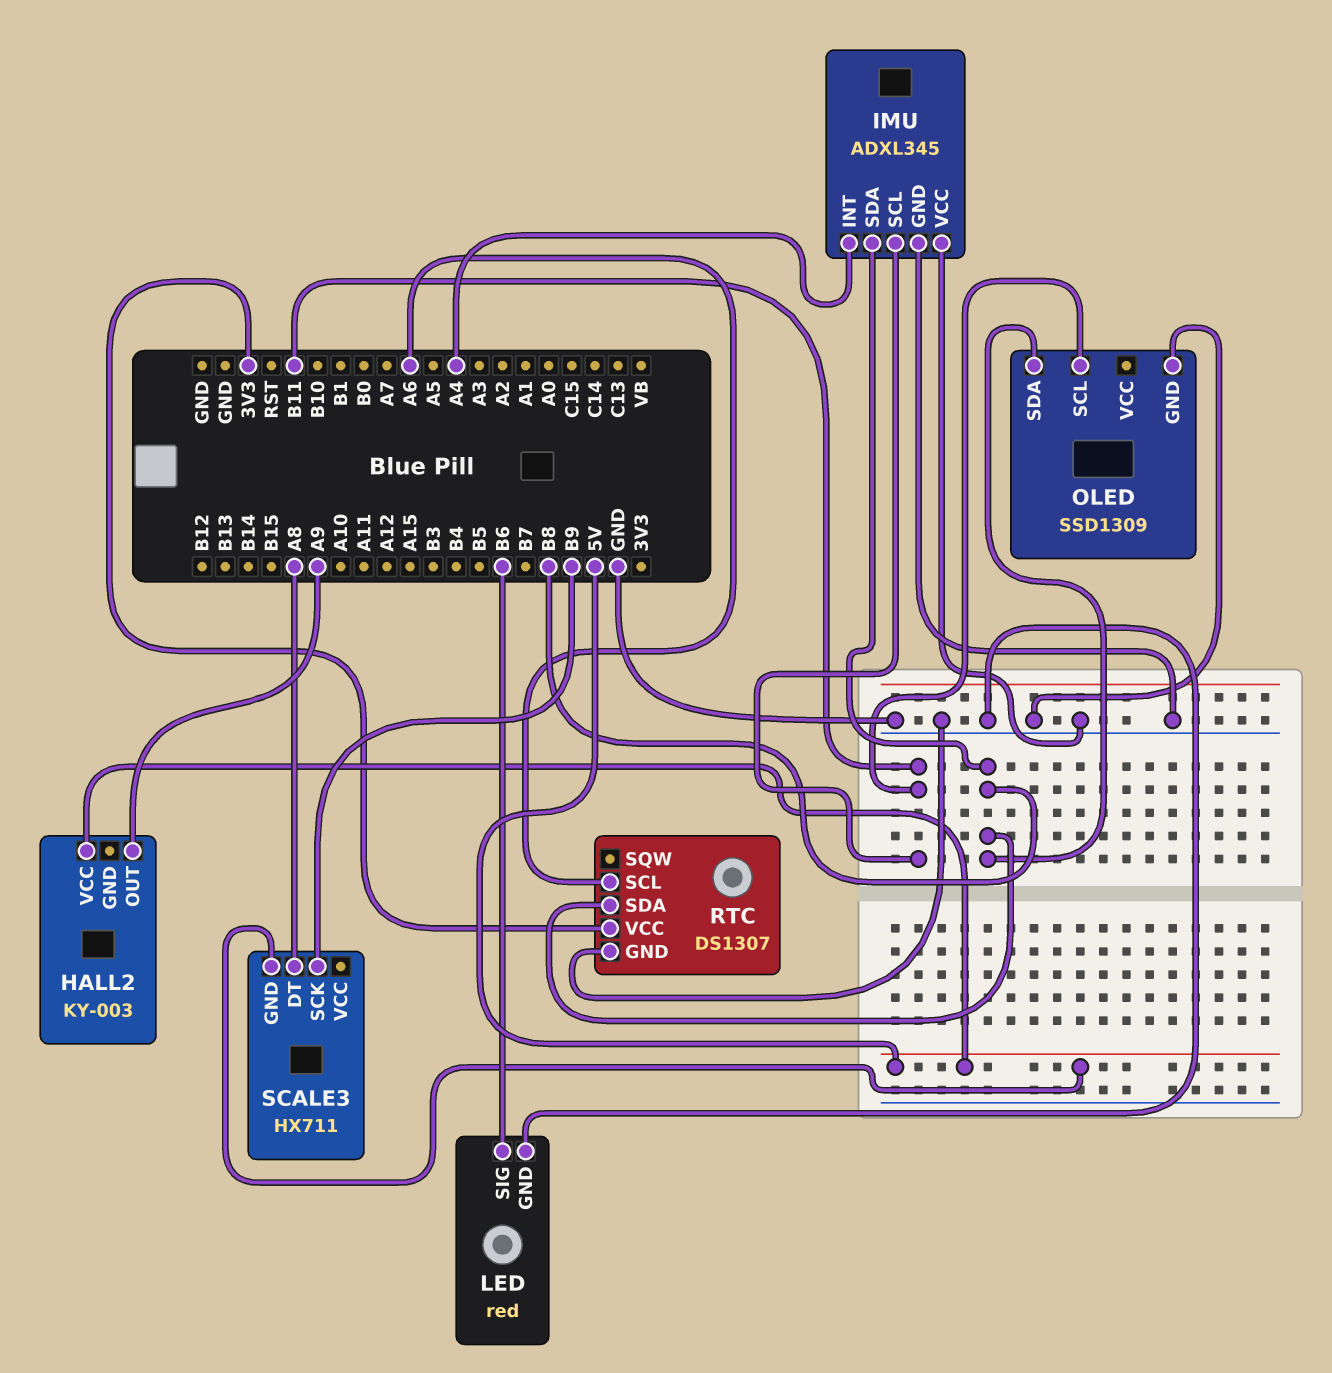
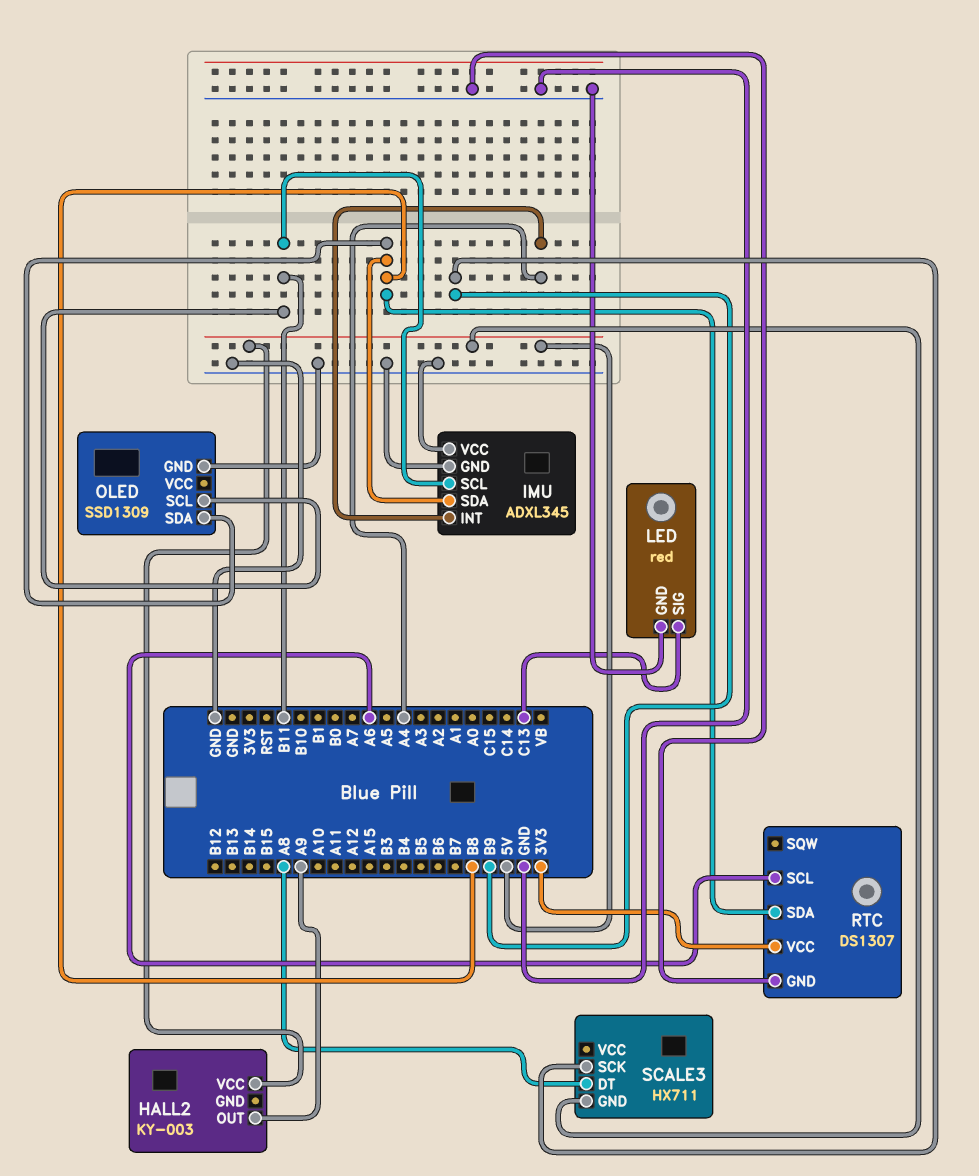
LED pin SIG: B6 -> C13

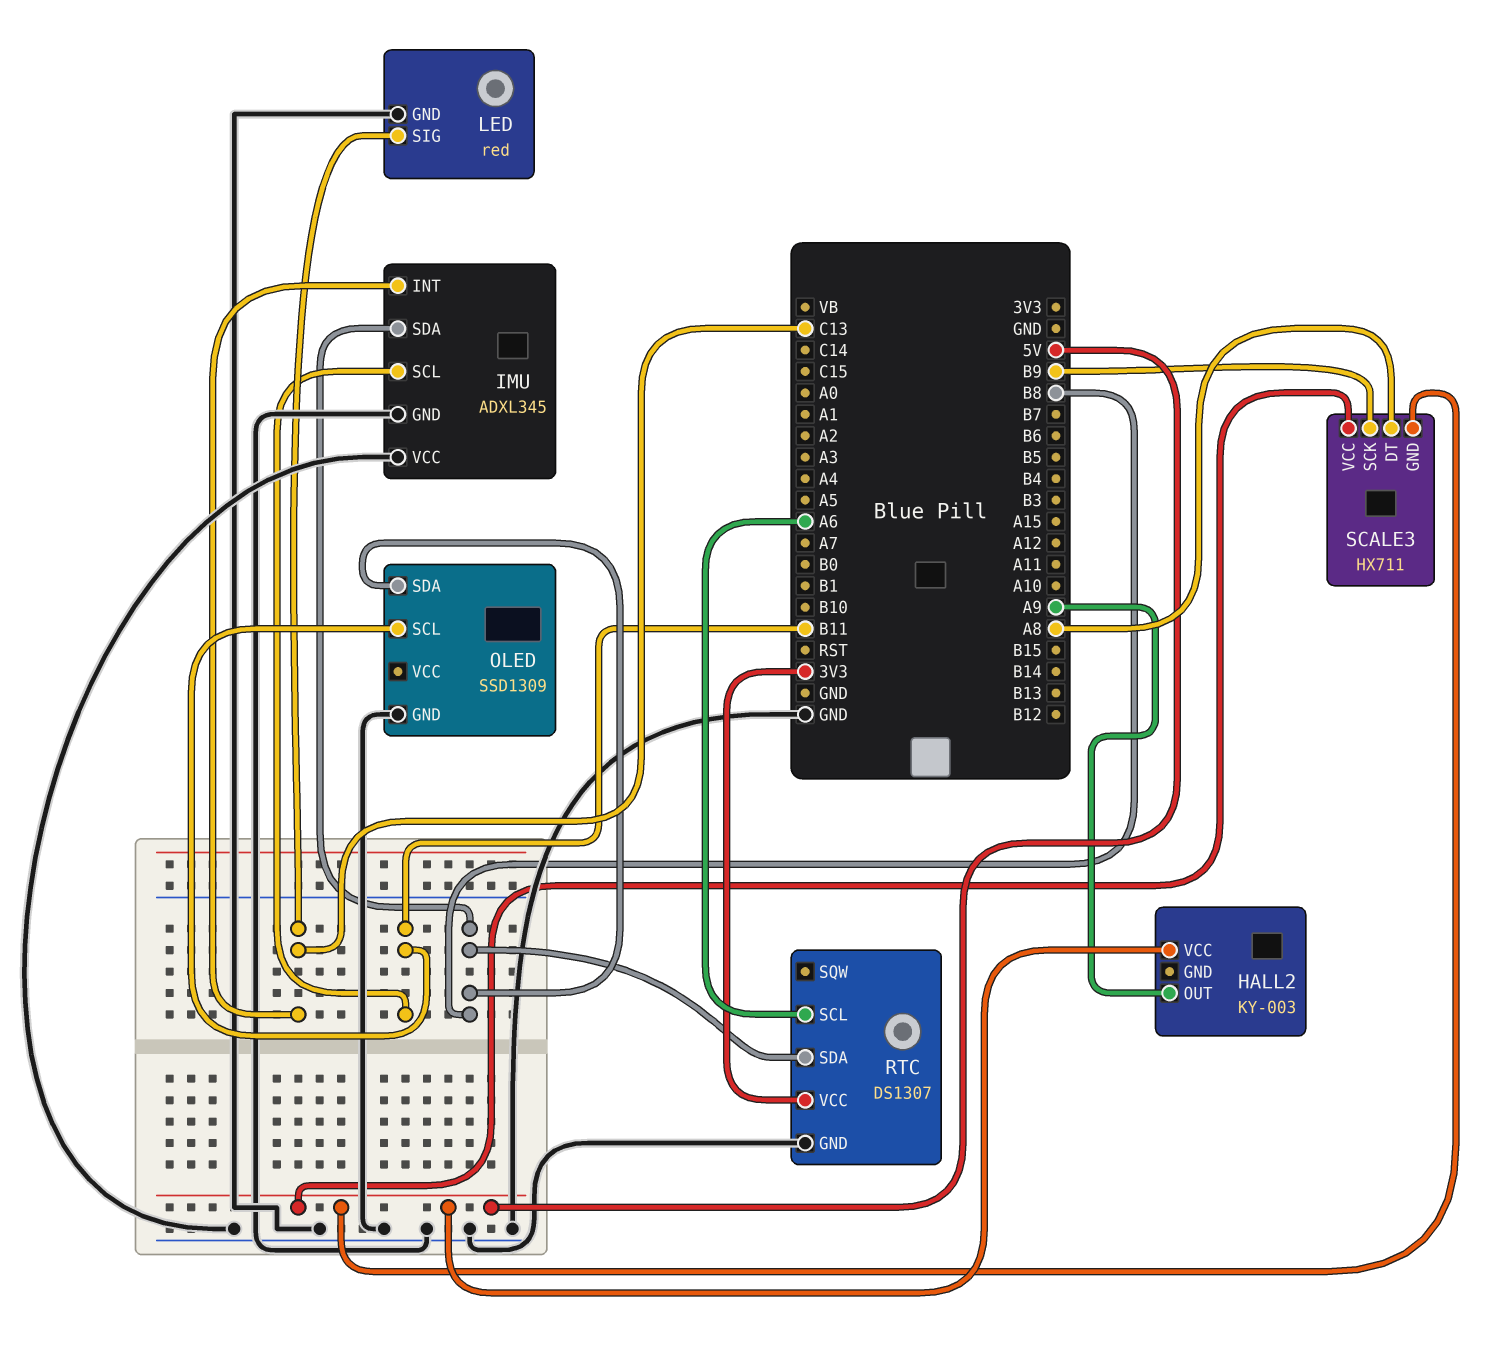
IMU pin INT: A4 -> C13
SCALE3 pin VCC: none -> 5V

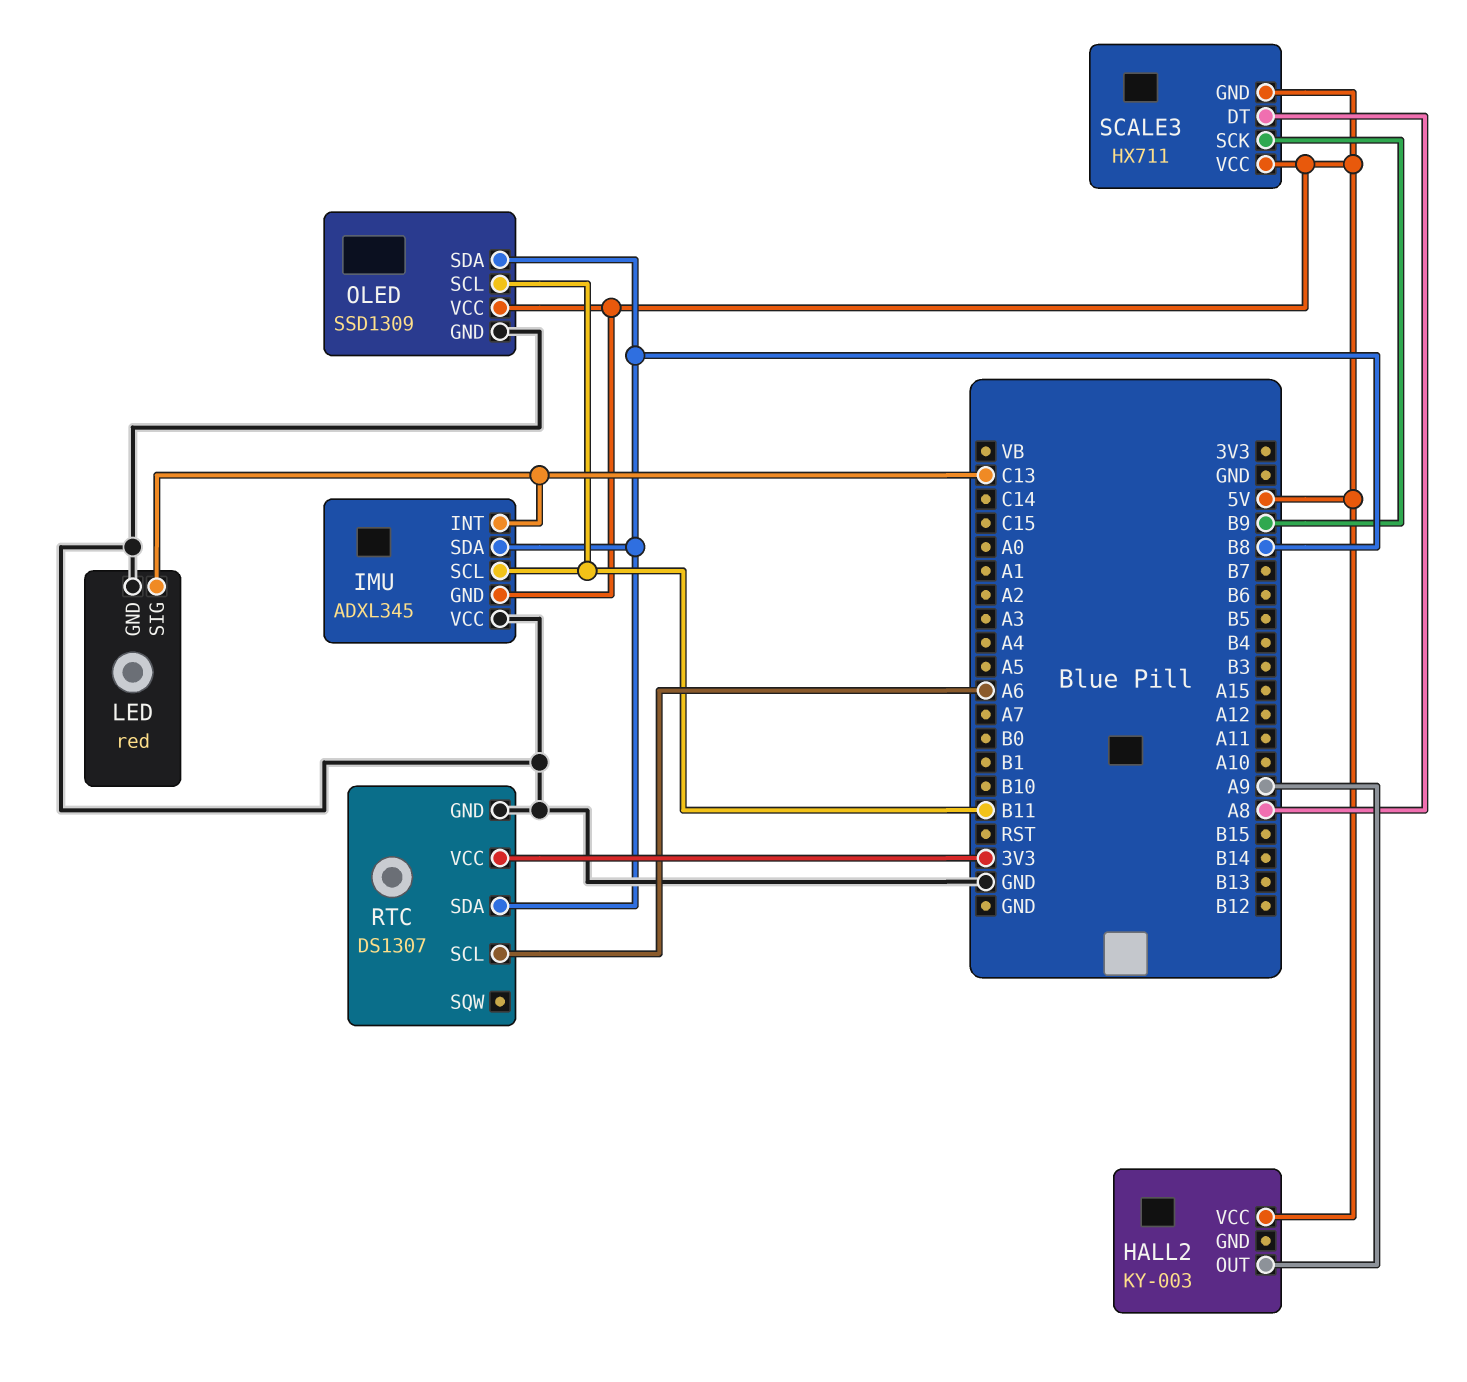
IMU pin GND: GND -> 5V
OLED pin VCC: none -> 5V

